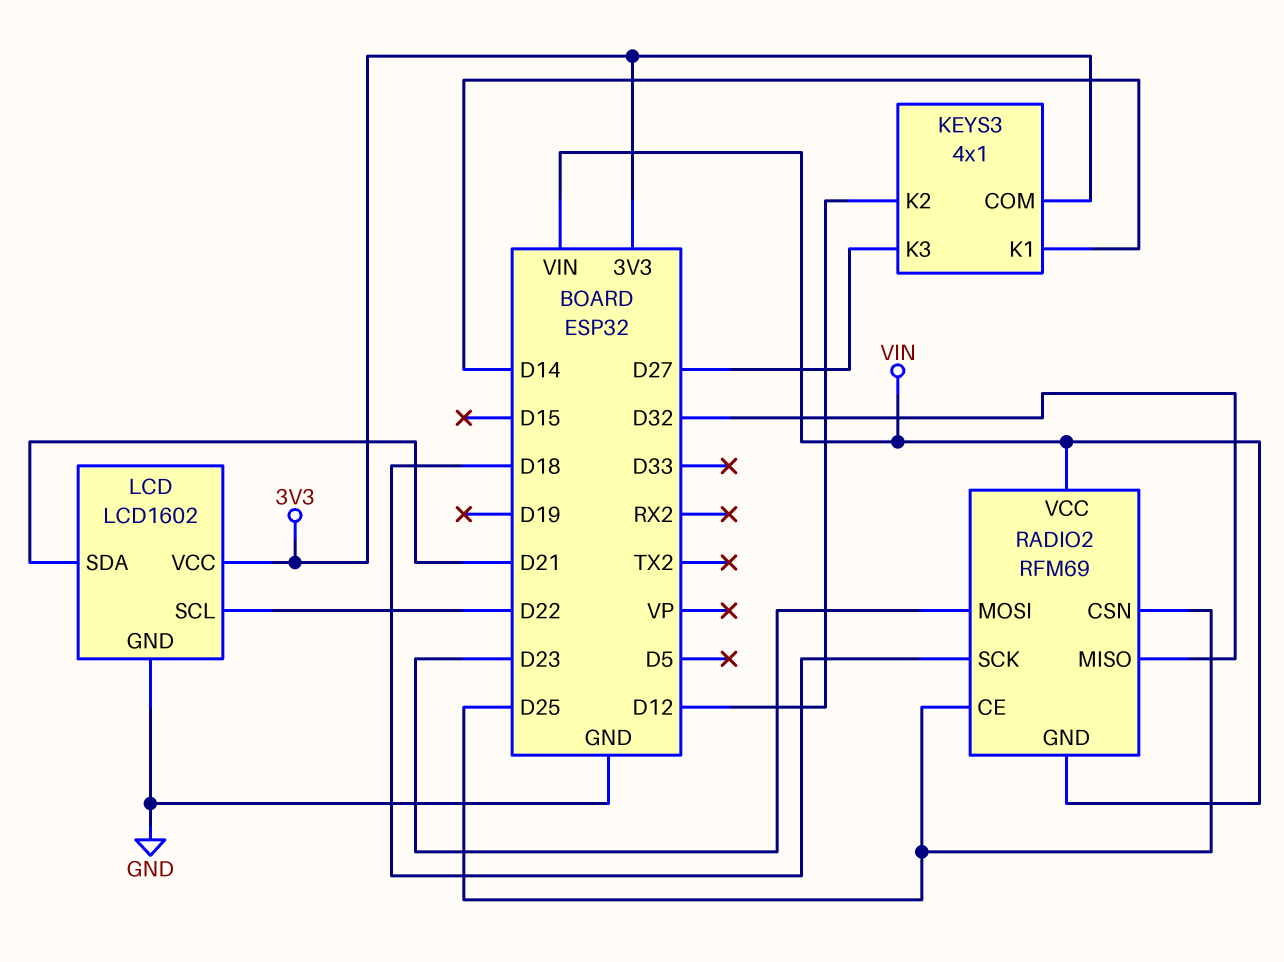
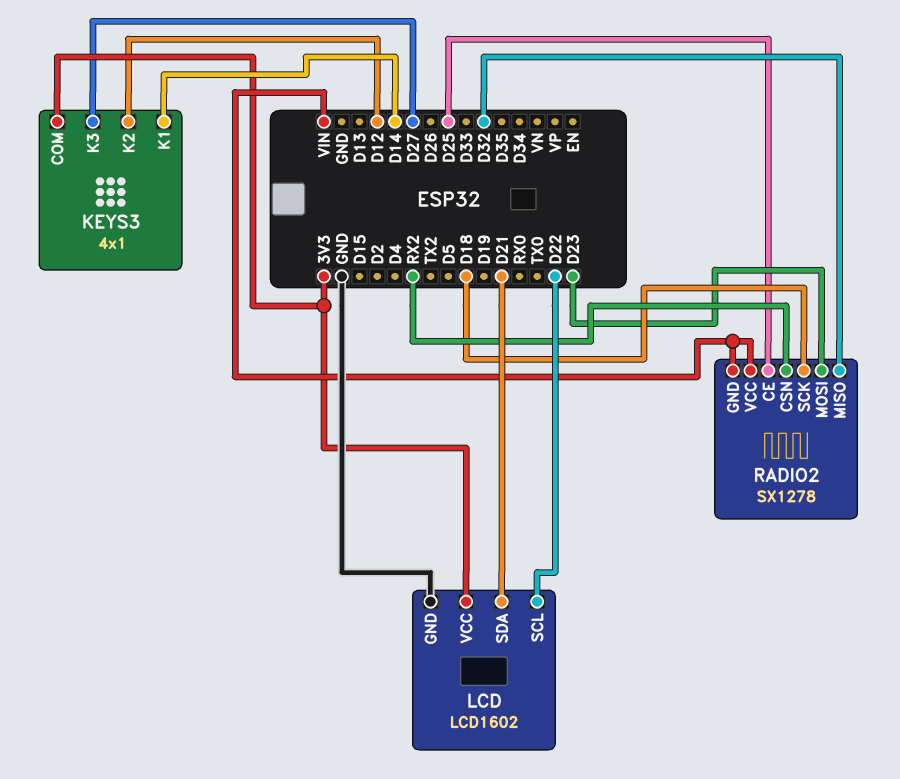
RADIO2: RFM69 -> SX1278
RADIO2 pin CSN: D25 -> RX2

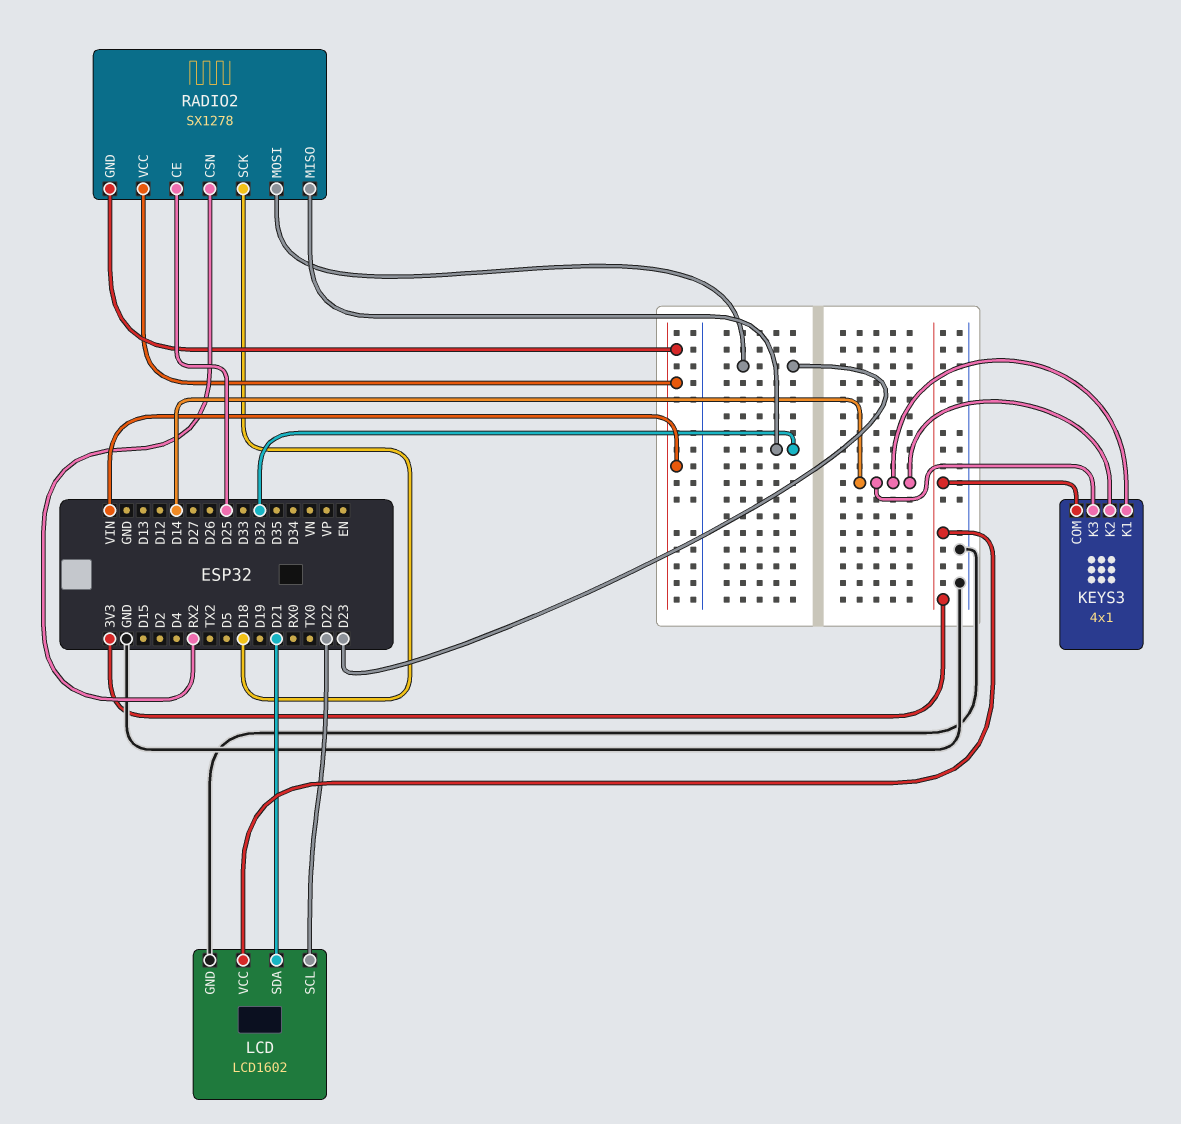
KEYS3 pin K2: D12 -> D14
KEYS3 pin K3: D27 -> D14

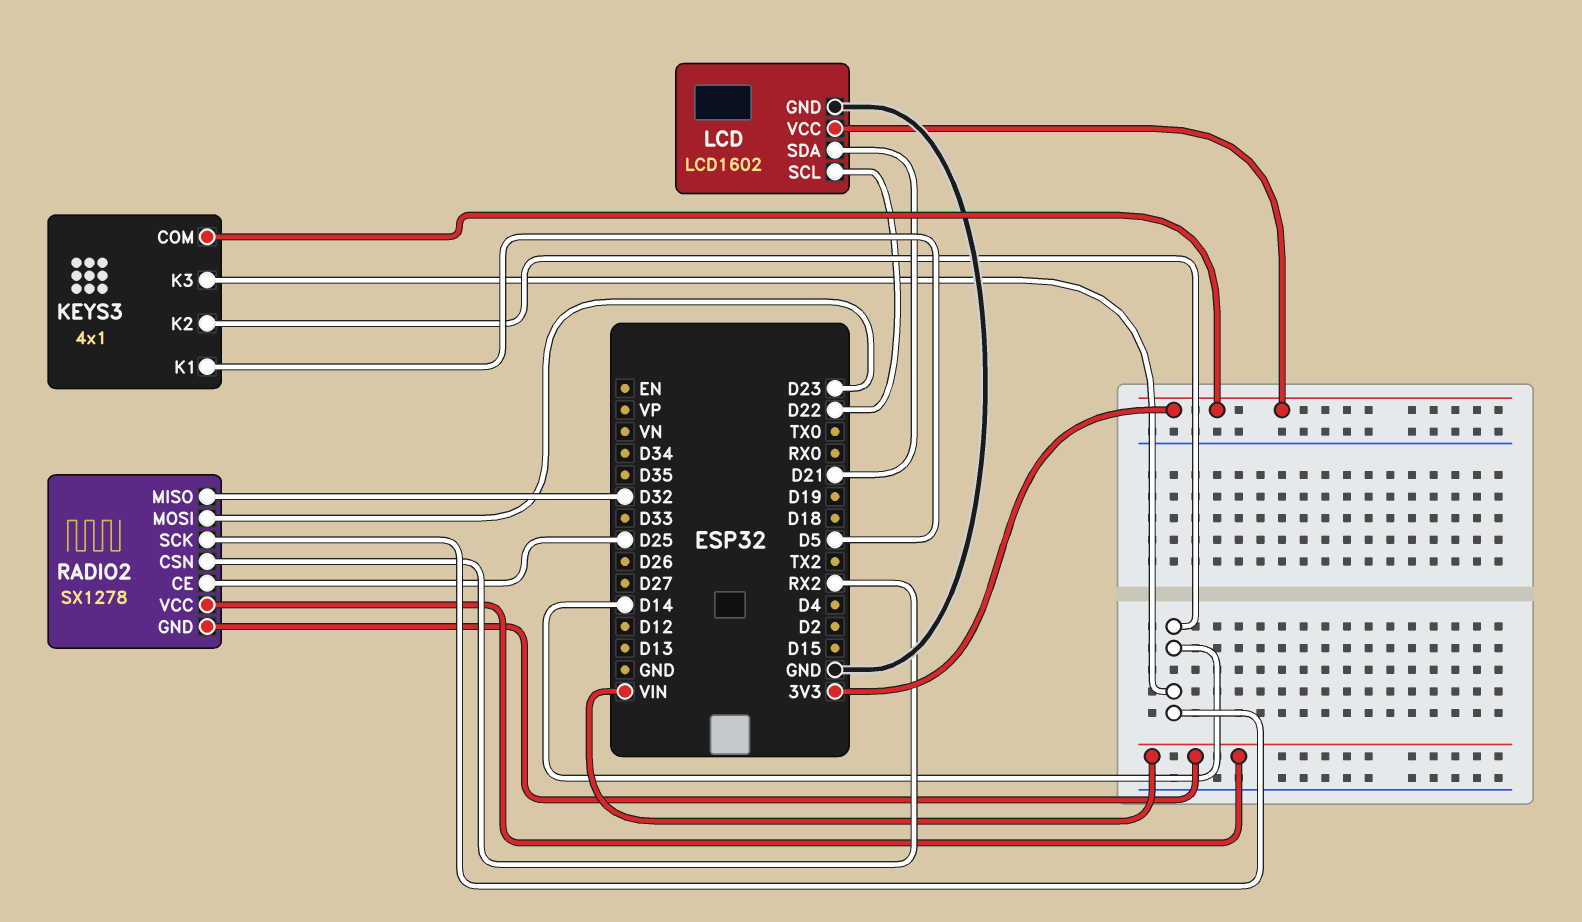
KEYS3 pin K1: D14 -> D5
RADIO2 pin SCK: D18 -> D14

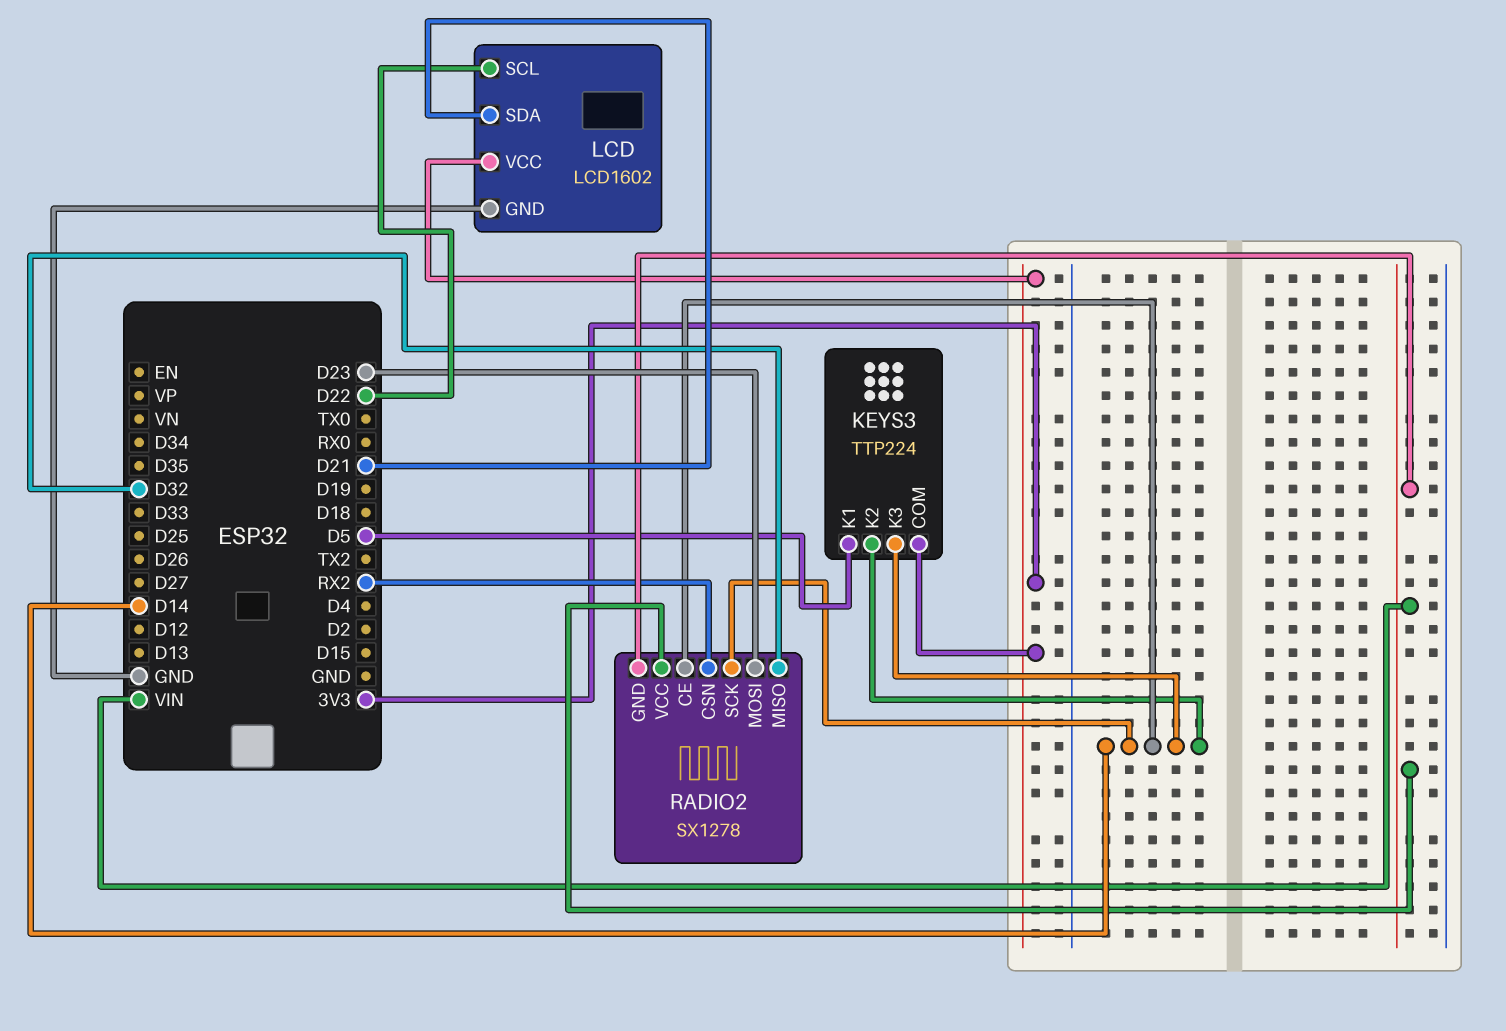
KEYS3: 4x1 -> TTP224
RADIO2 pin CE: D25 -> D14

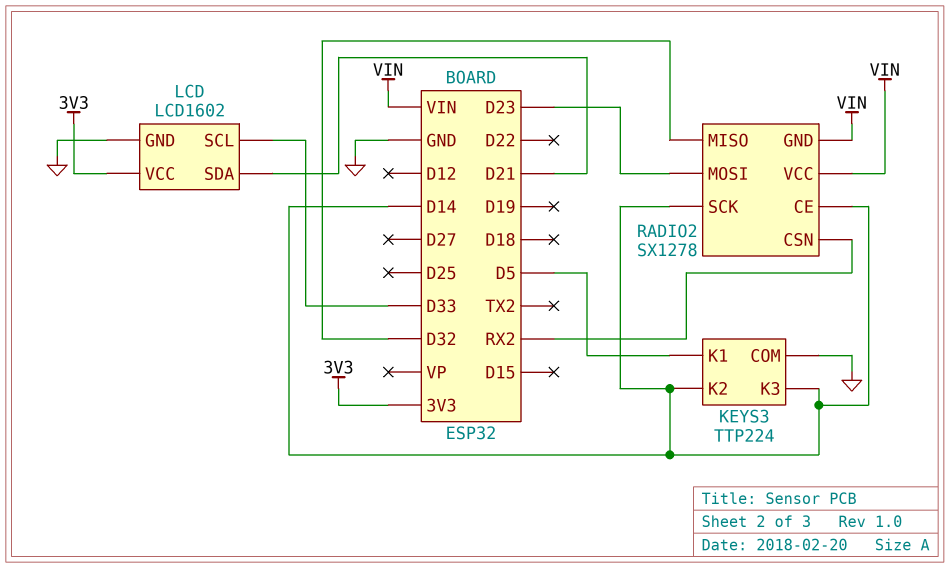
KEYS3 pin COM: 3V3 -> GND
LCD pin SCL: D22 -> D33

